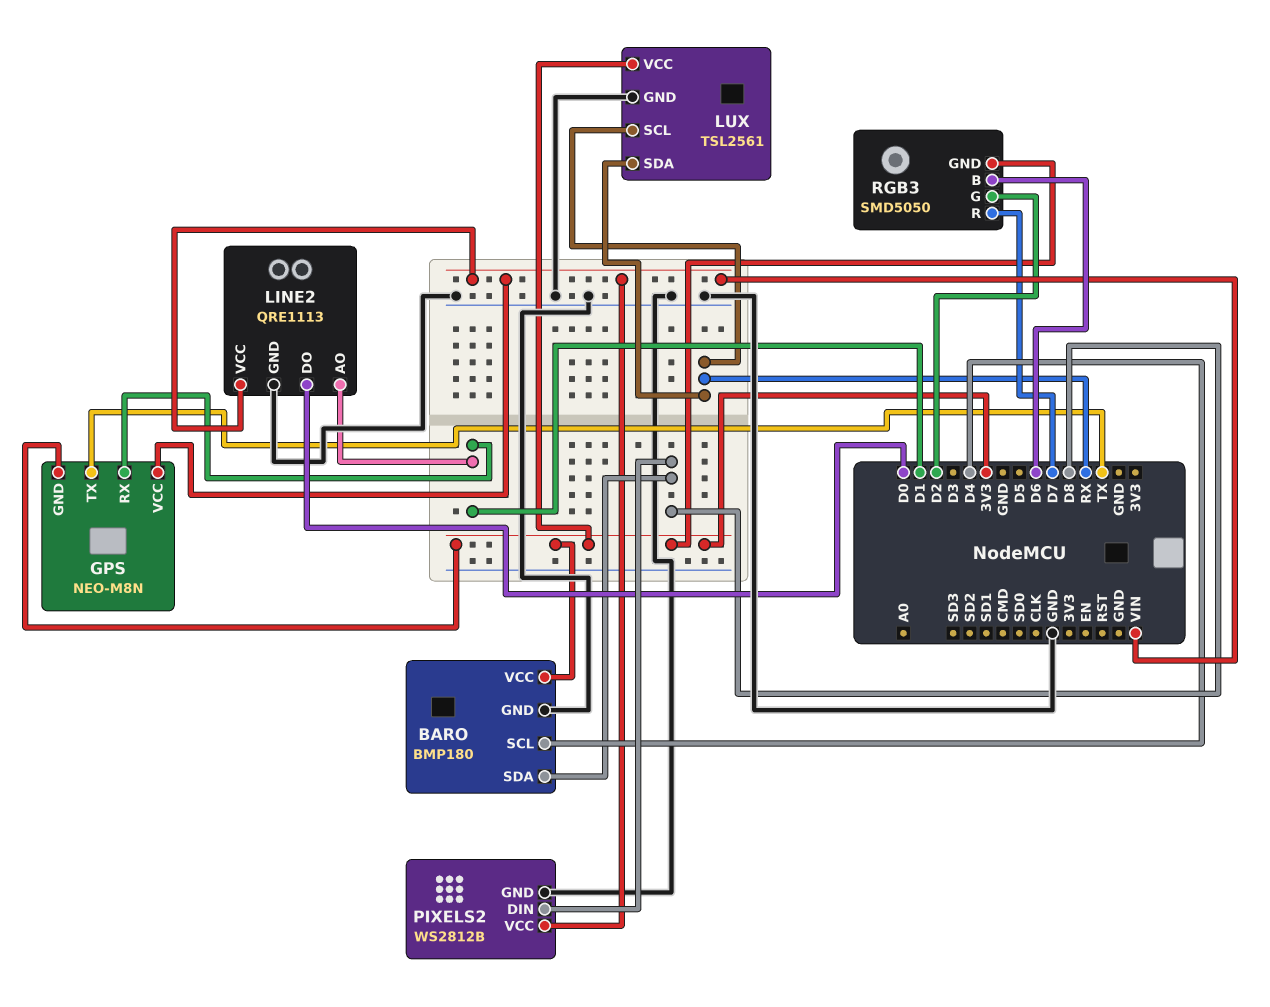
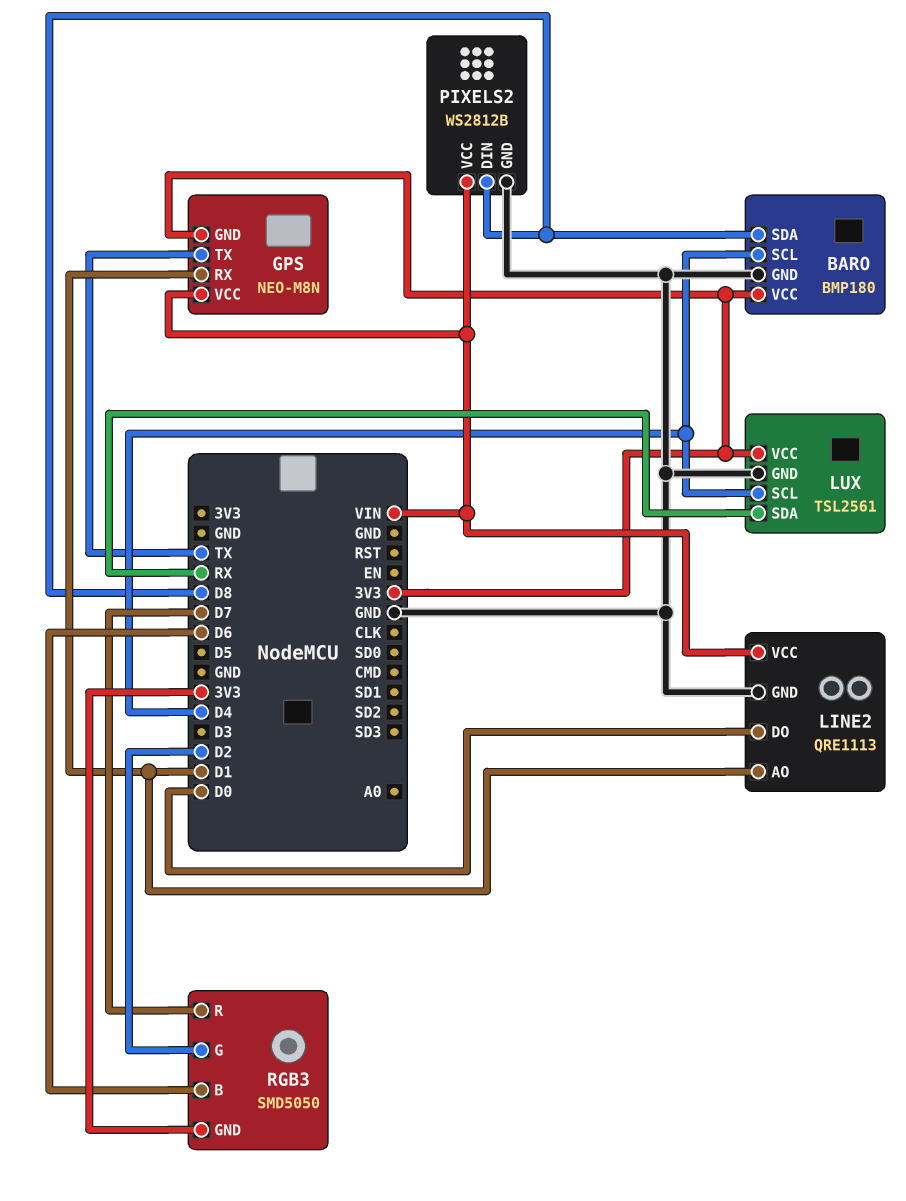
LUX pin SCL: RX -> D4

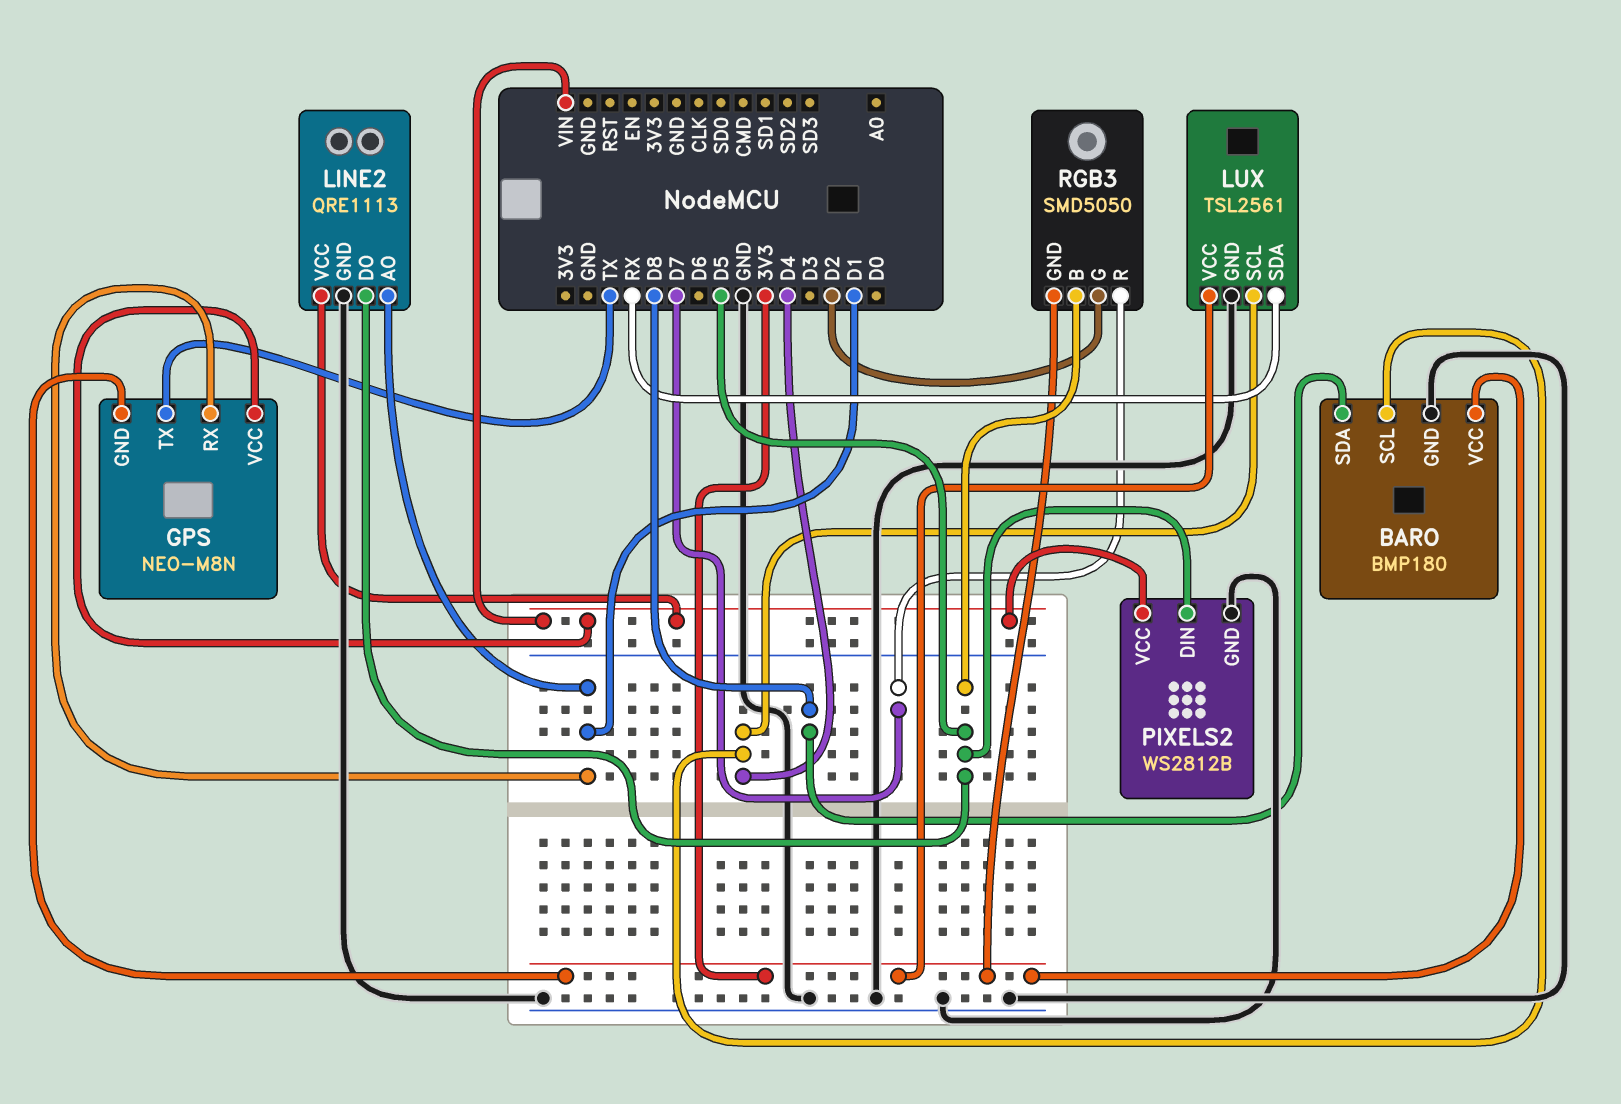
LINE2 pin DO: D0 -> D5
PIXELS2 pin DIN: D8 -> D5
RGB3 pin B: D6 -> D5

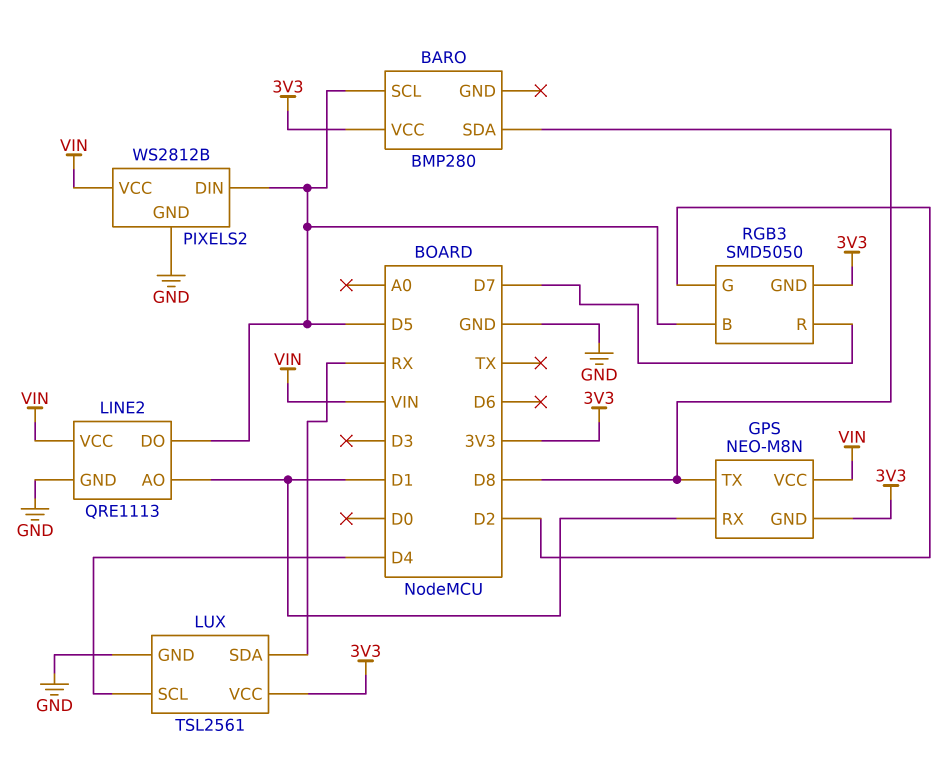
BARO: BMP180 -> BMP280
BARO pin GND: GND -> none
BARO pin SCL: D4 -> D5
GPS pin TX: TX -> D8

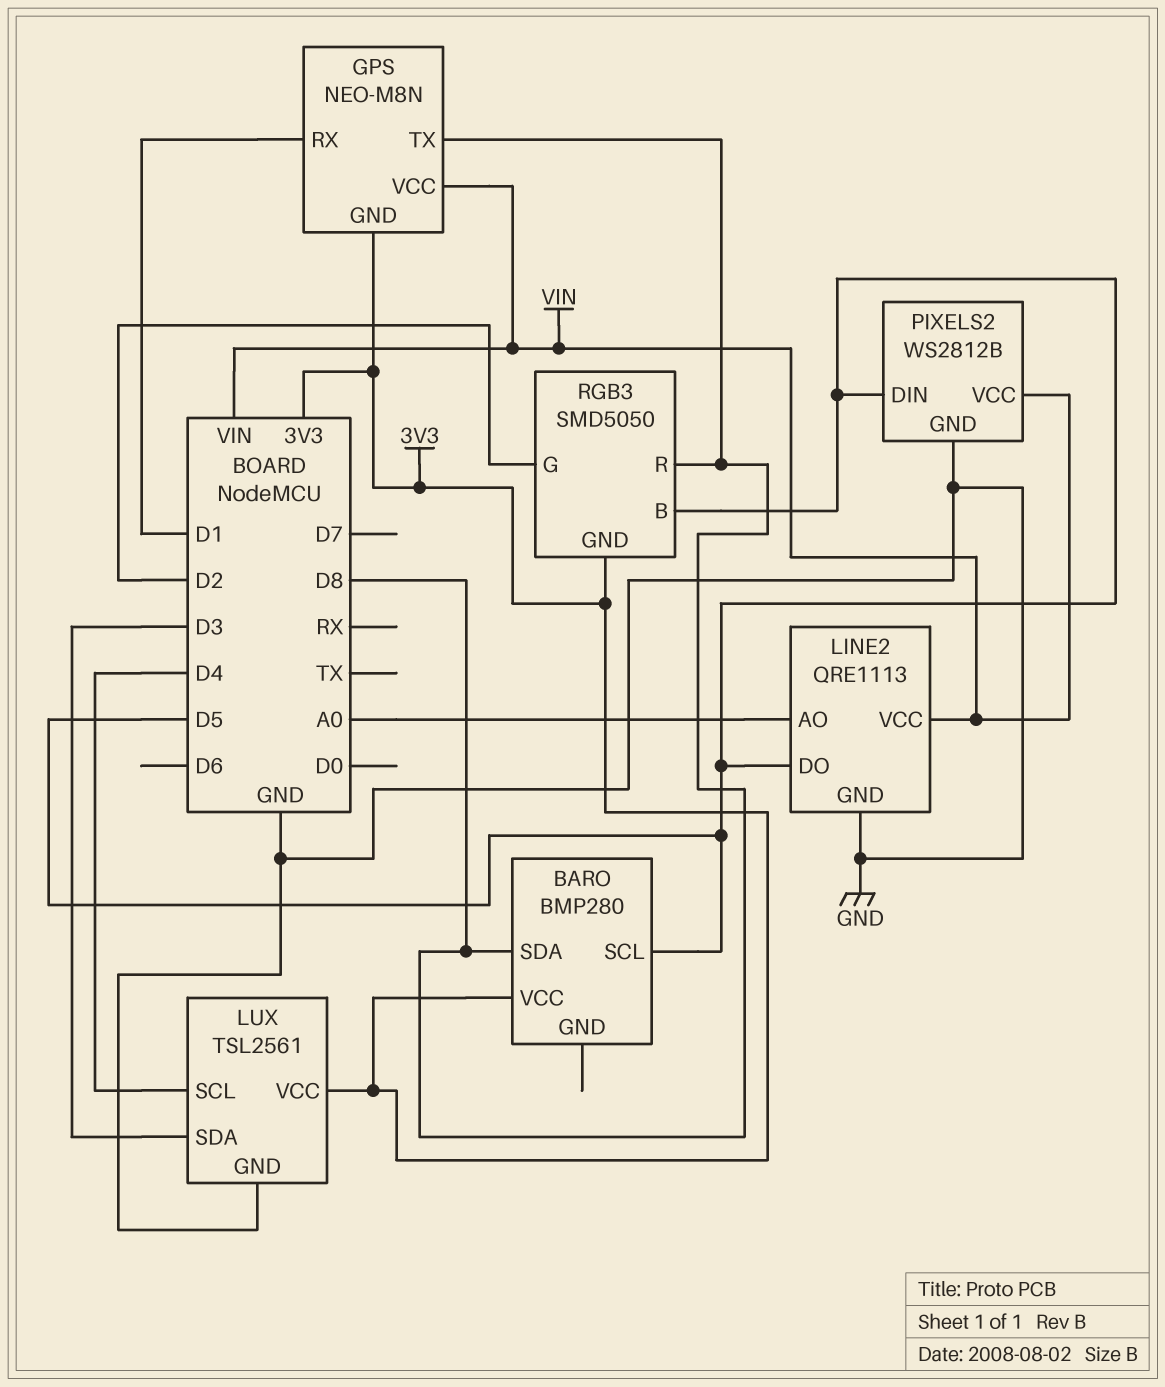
LINE2 pin AO: D1 -> A0
LUX pin SDA: RX -> D3
RGB3 pin R: D7 -> D8

